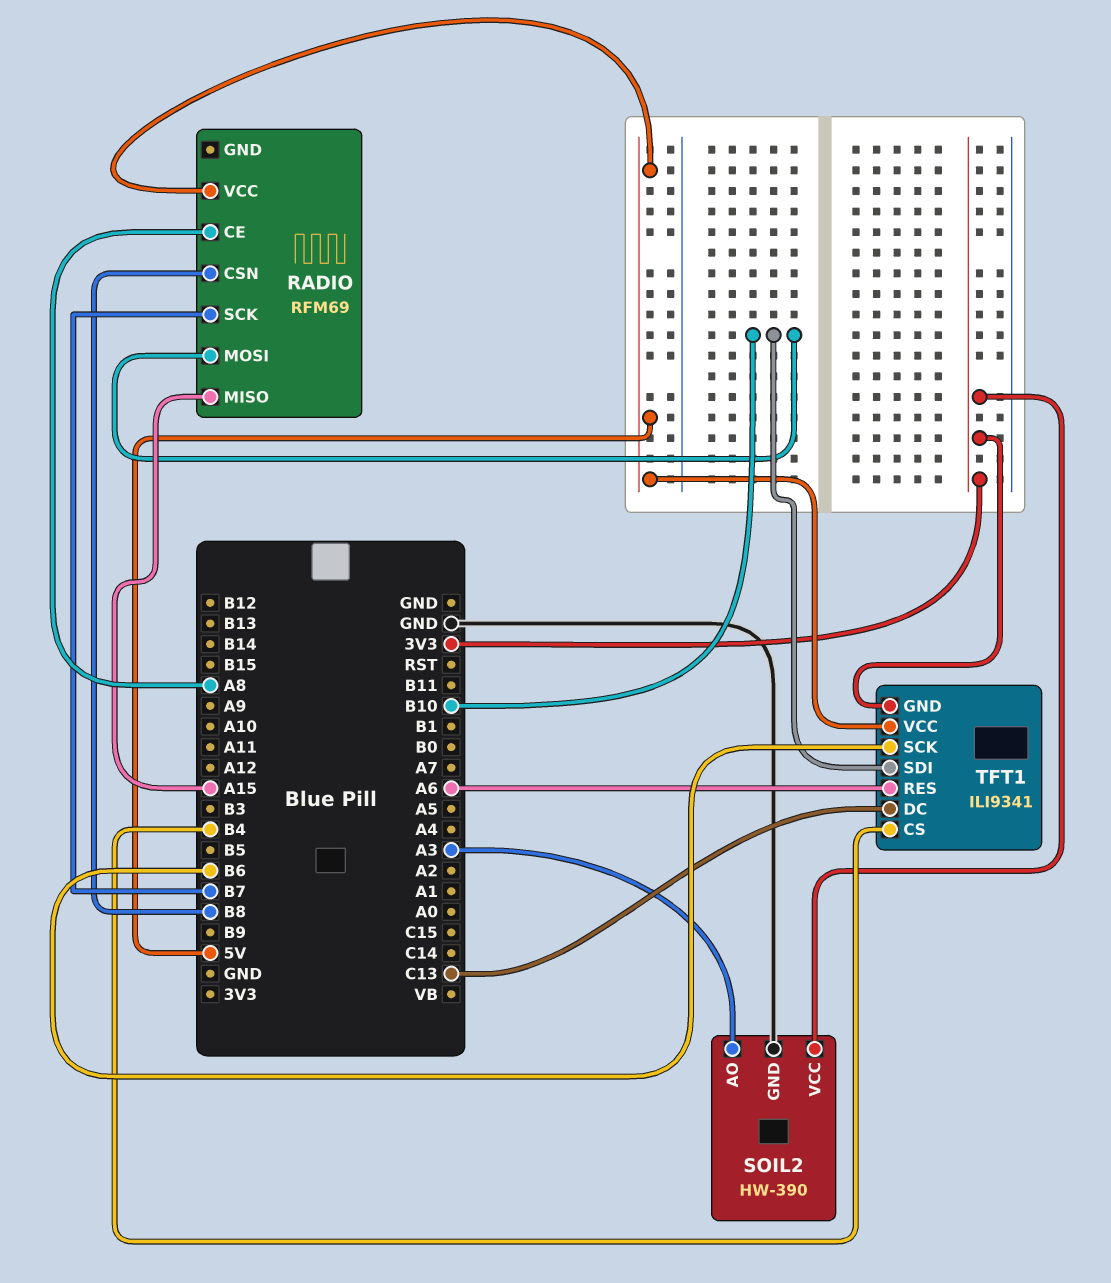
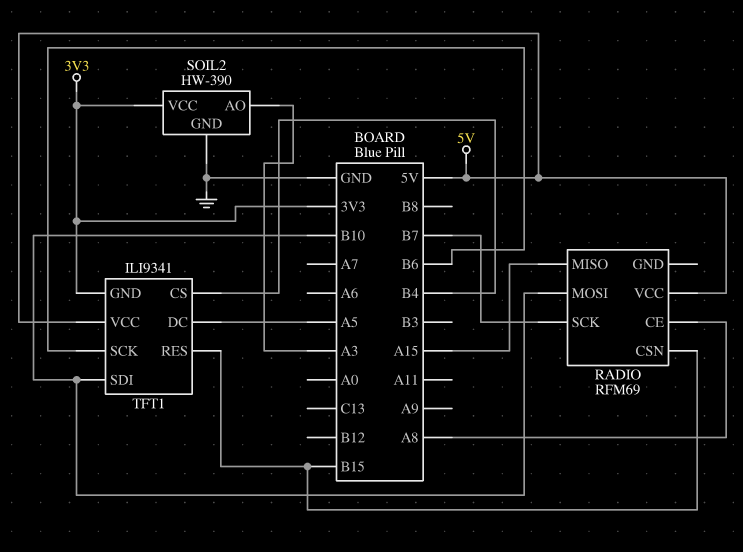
RADIO pin CSN: B8 -> B15
TFT1 pin DC: C13 -> A5
TFT1 pin RES: A6 -> B15

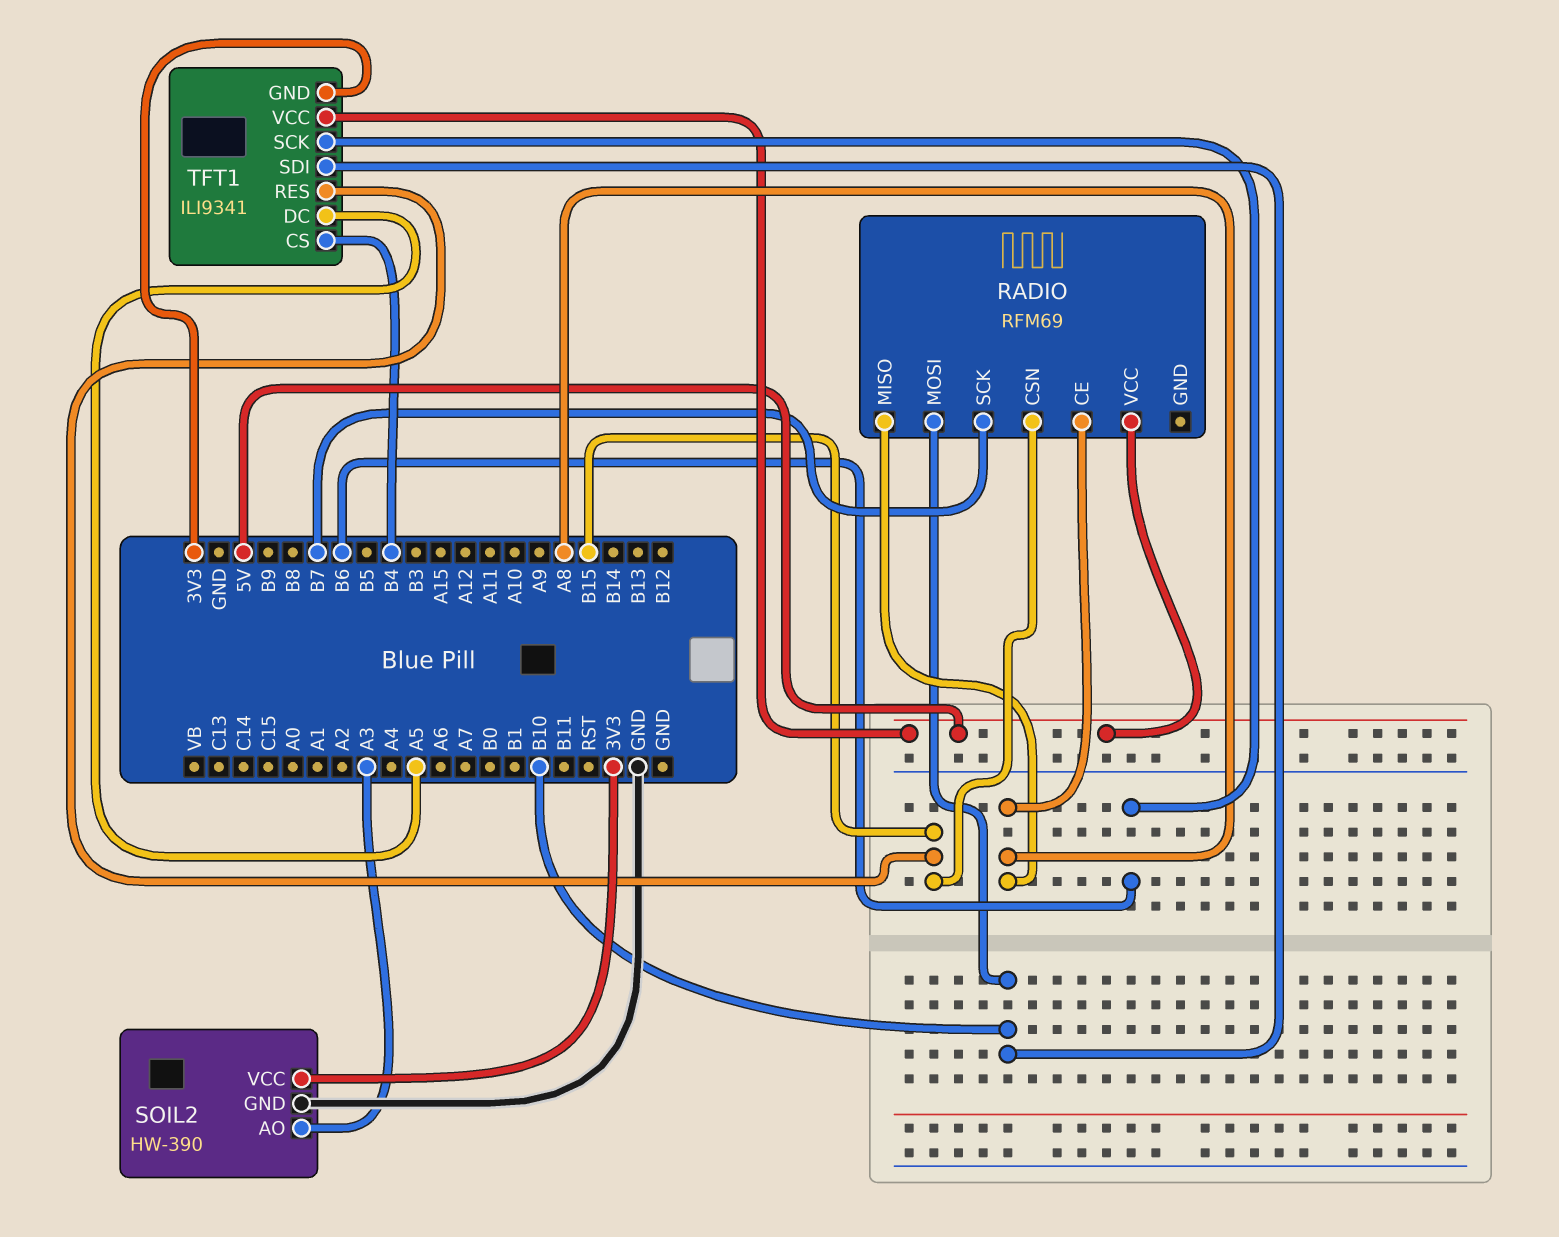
RADIO pin MISO: A15 -> A8

